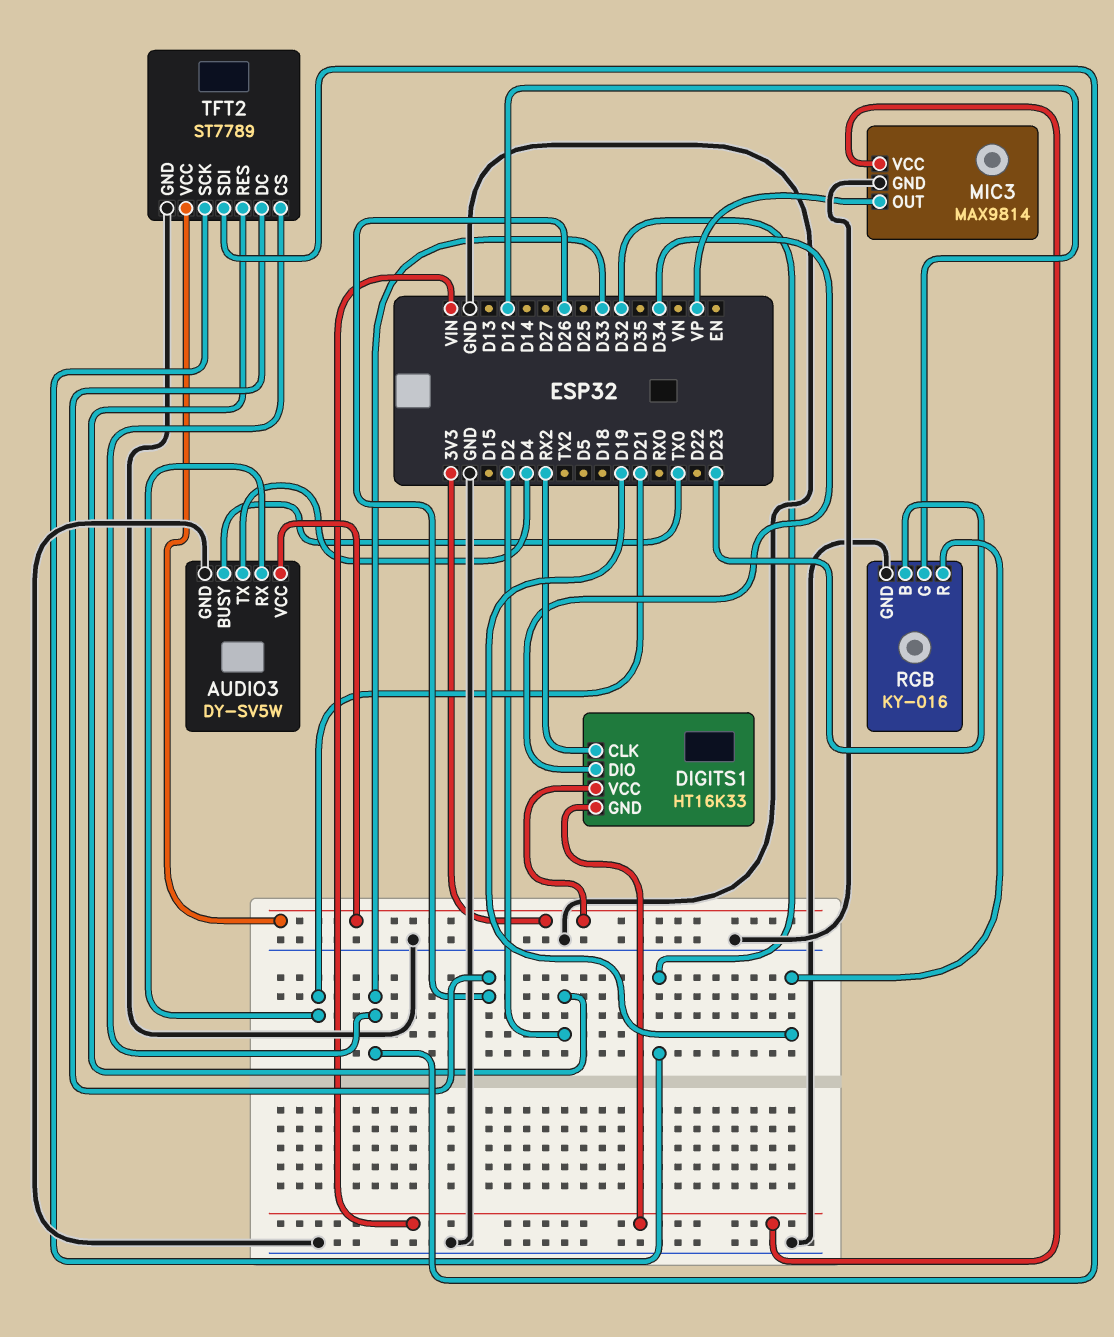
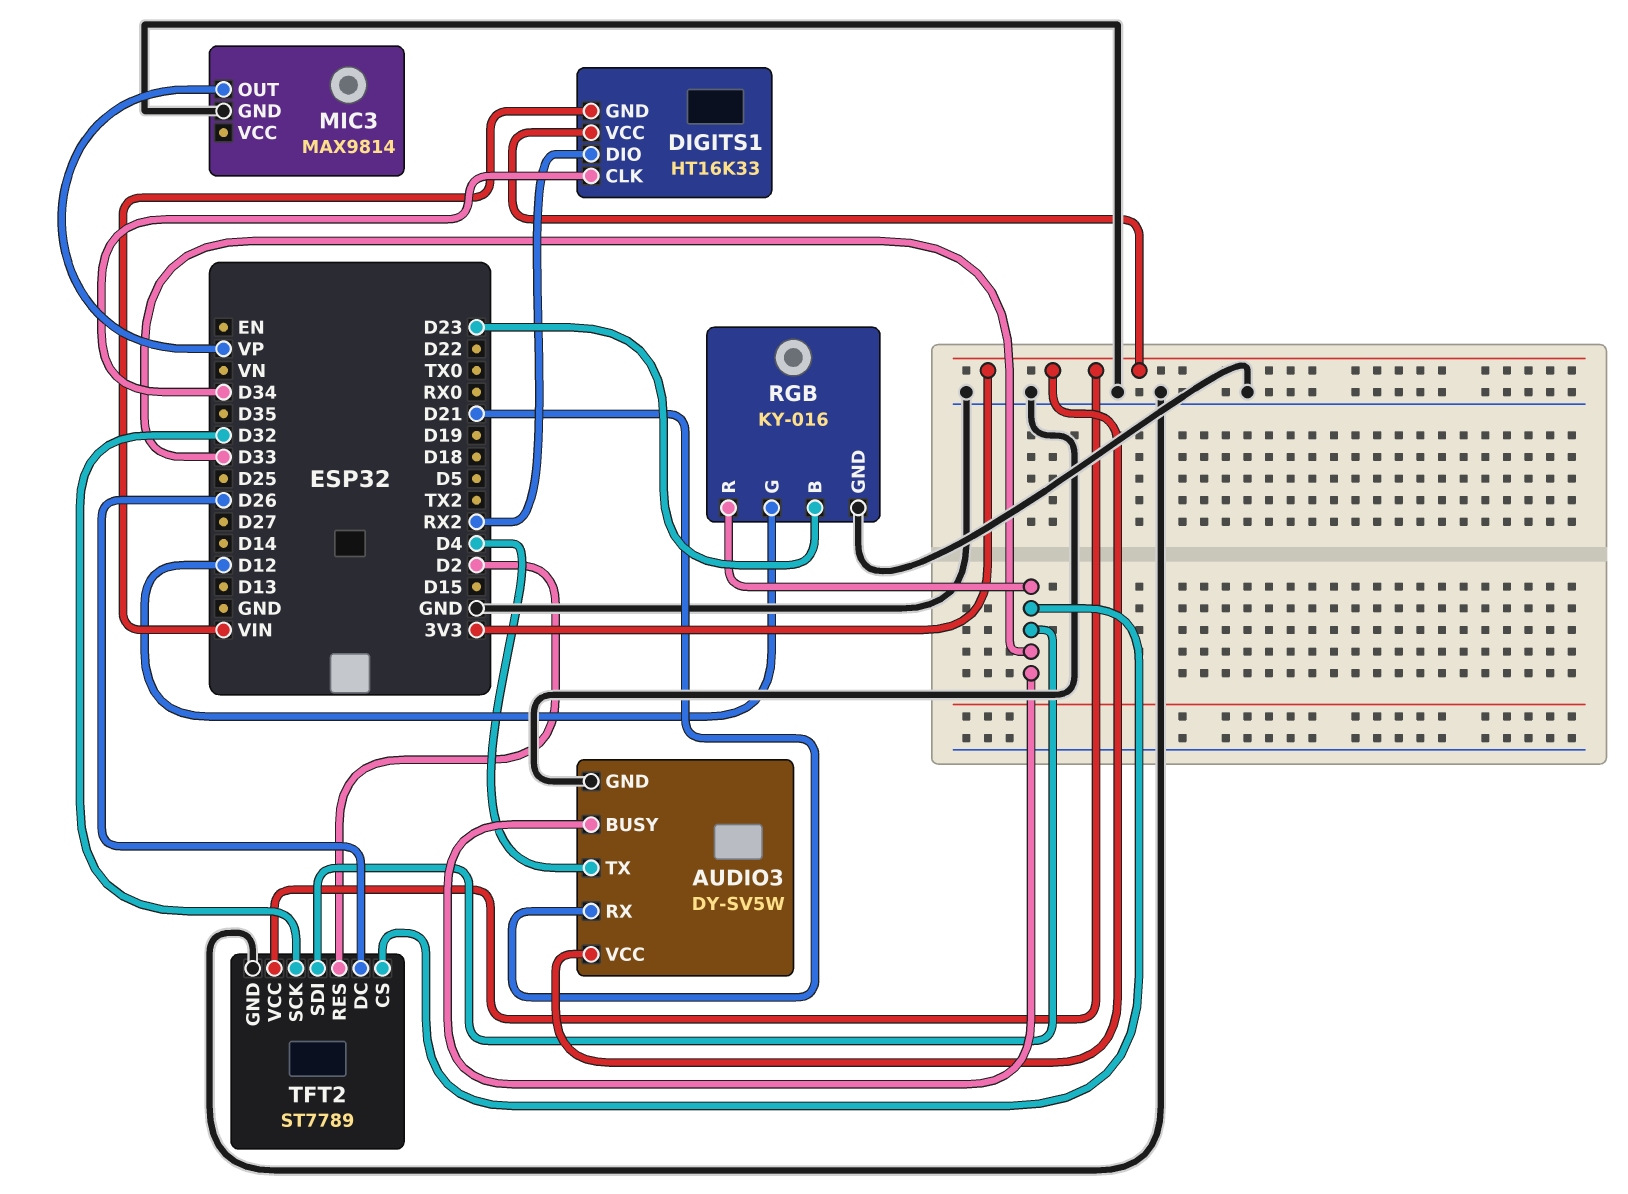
AUDIO3 pin BUSY: TX0 -> D33
DIGITS1 pin CLK: RX2 -> D34
DIGITS1 pin DIO: D34 -> RX2
MIC3 pin VCC: VIN -> none
RGB pin R: D19 -> D33

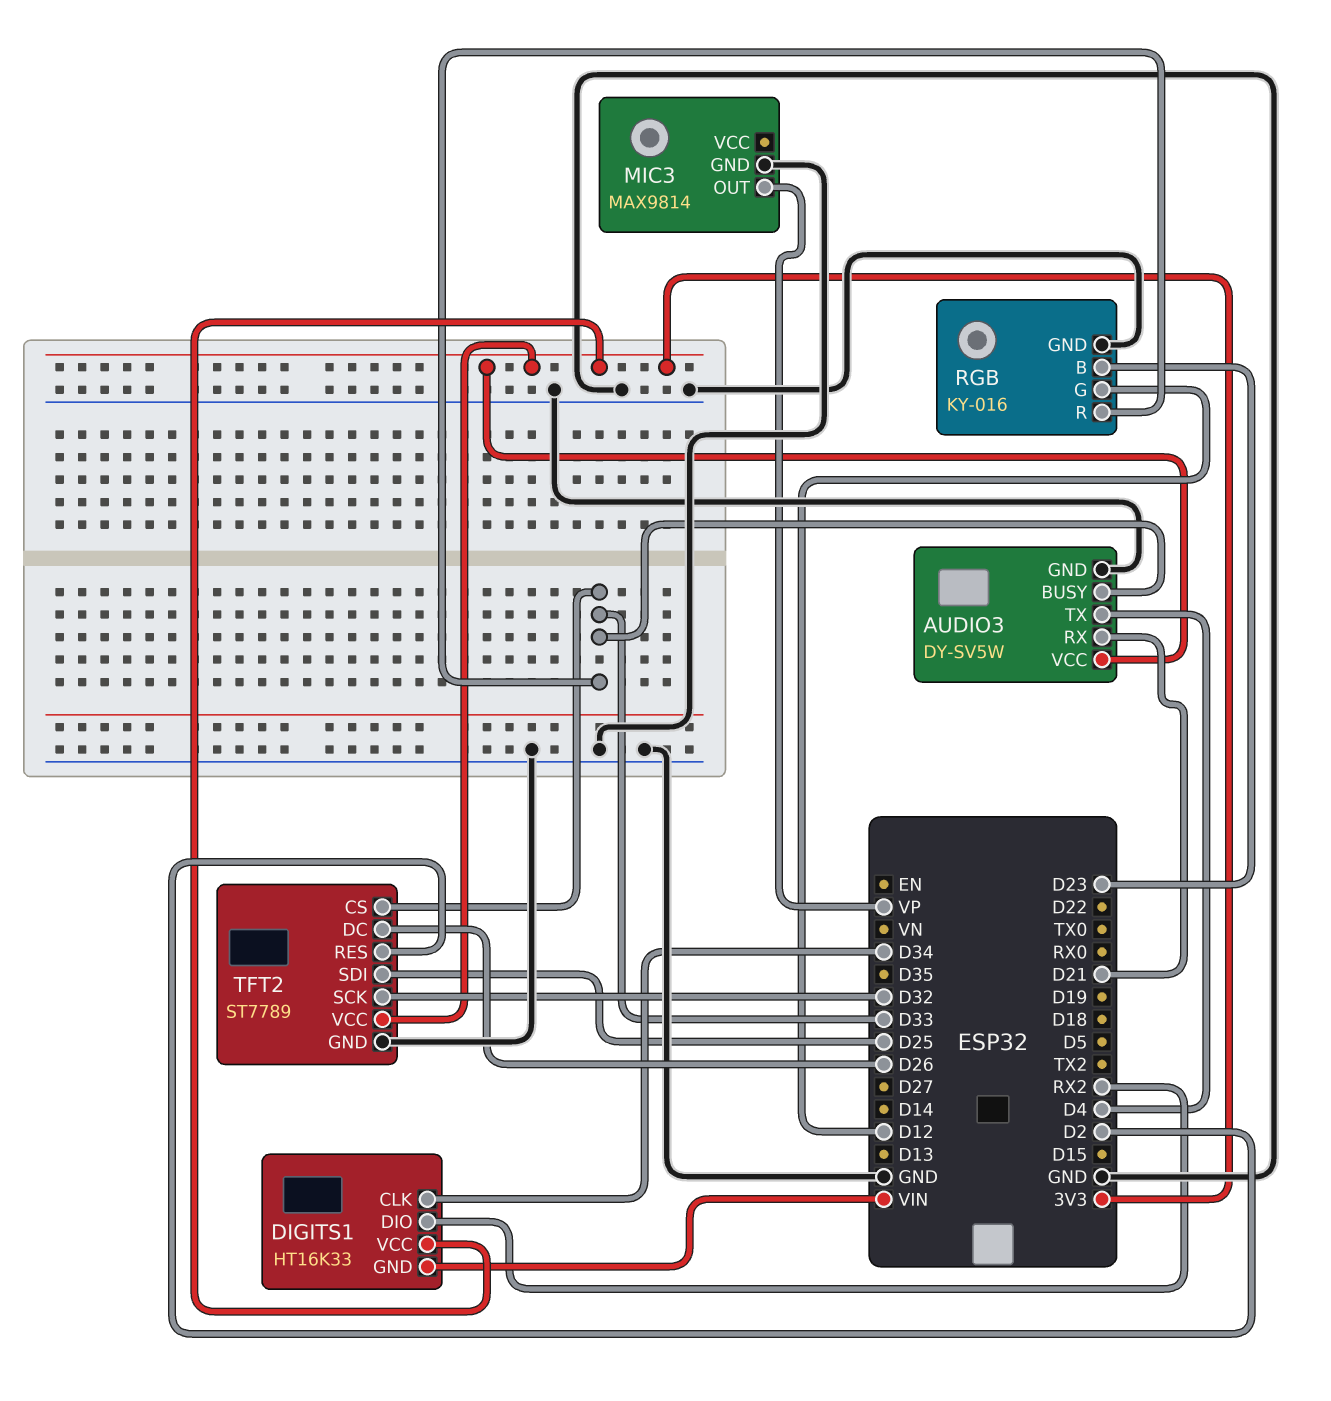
TFT2 pin SDI: D33 -> D25

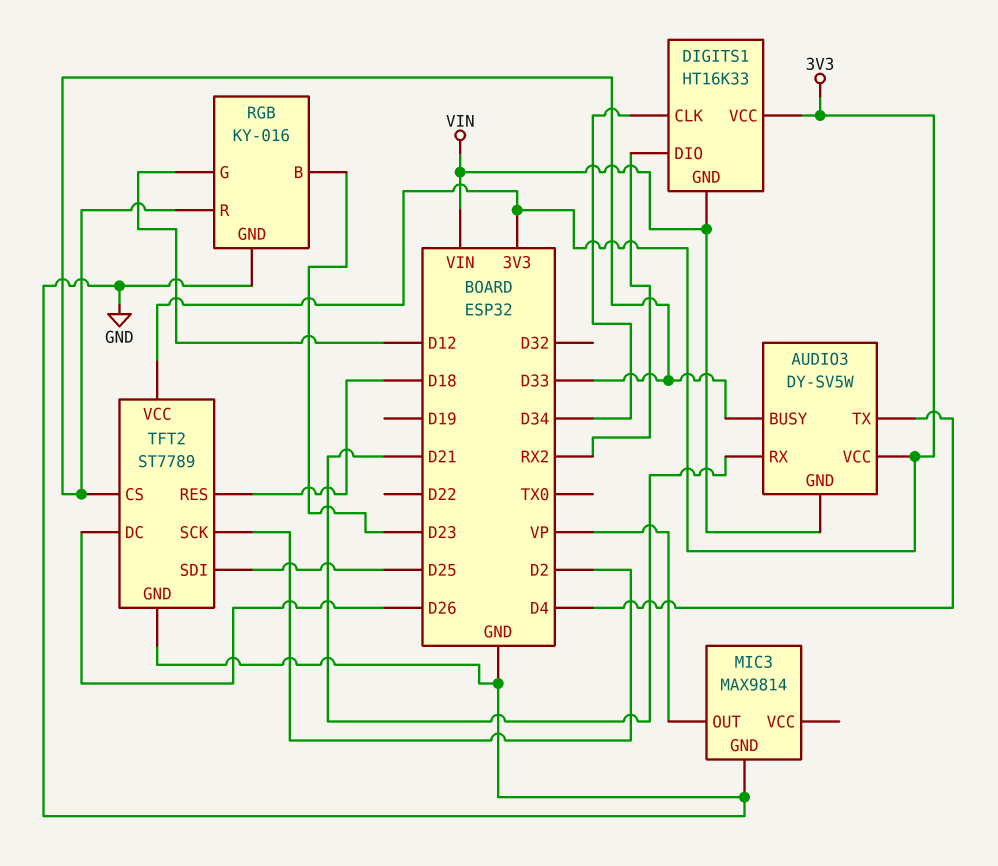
AUDIO3 pin GND: GND -> VIN
TFT2 pin RES: D2 -> D18
TFT2 pin SCK: D32 -> D2

